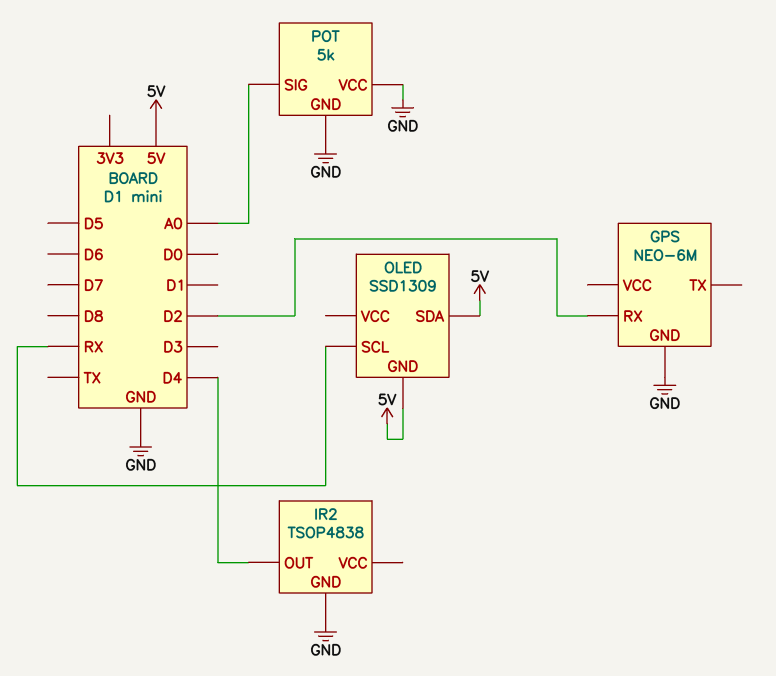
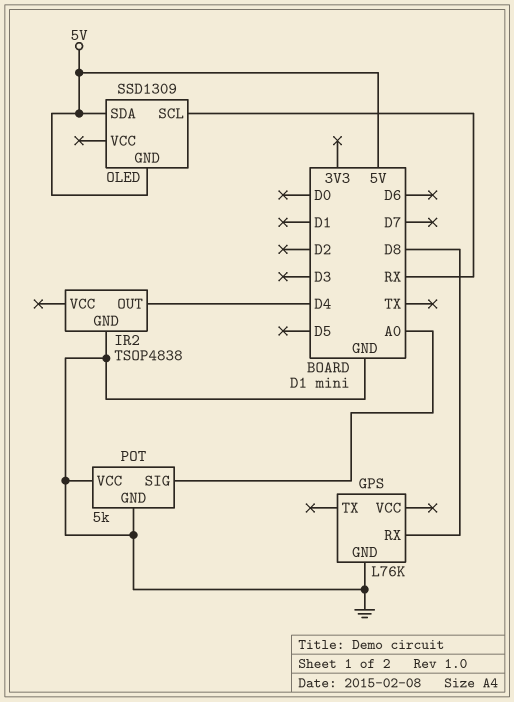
GPS: NEO-6M -> L76K
GPS pin RX: D2 -> D8

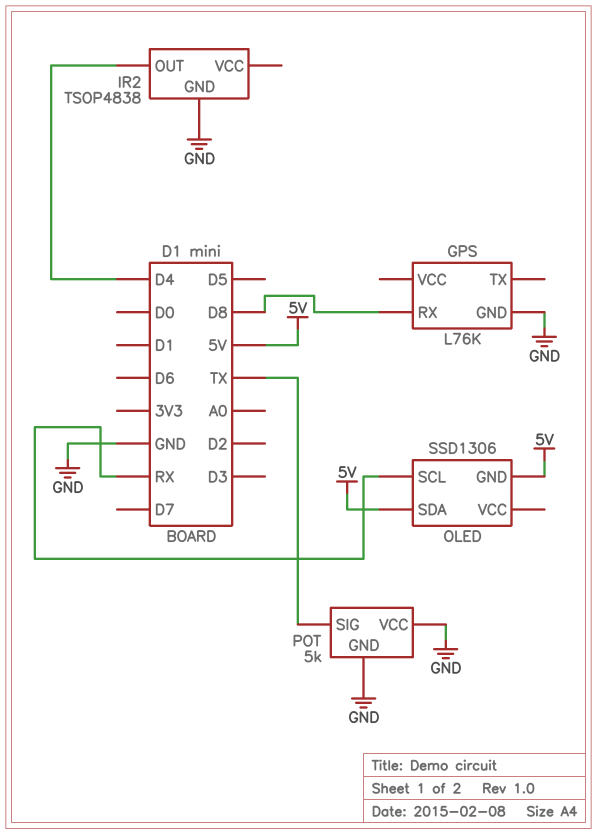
OLED: SSD1309 -> SSD1306
POT pin SIG: A0 -> TX

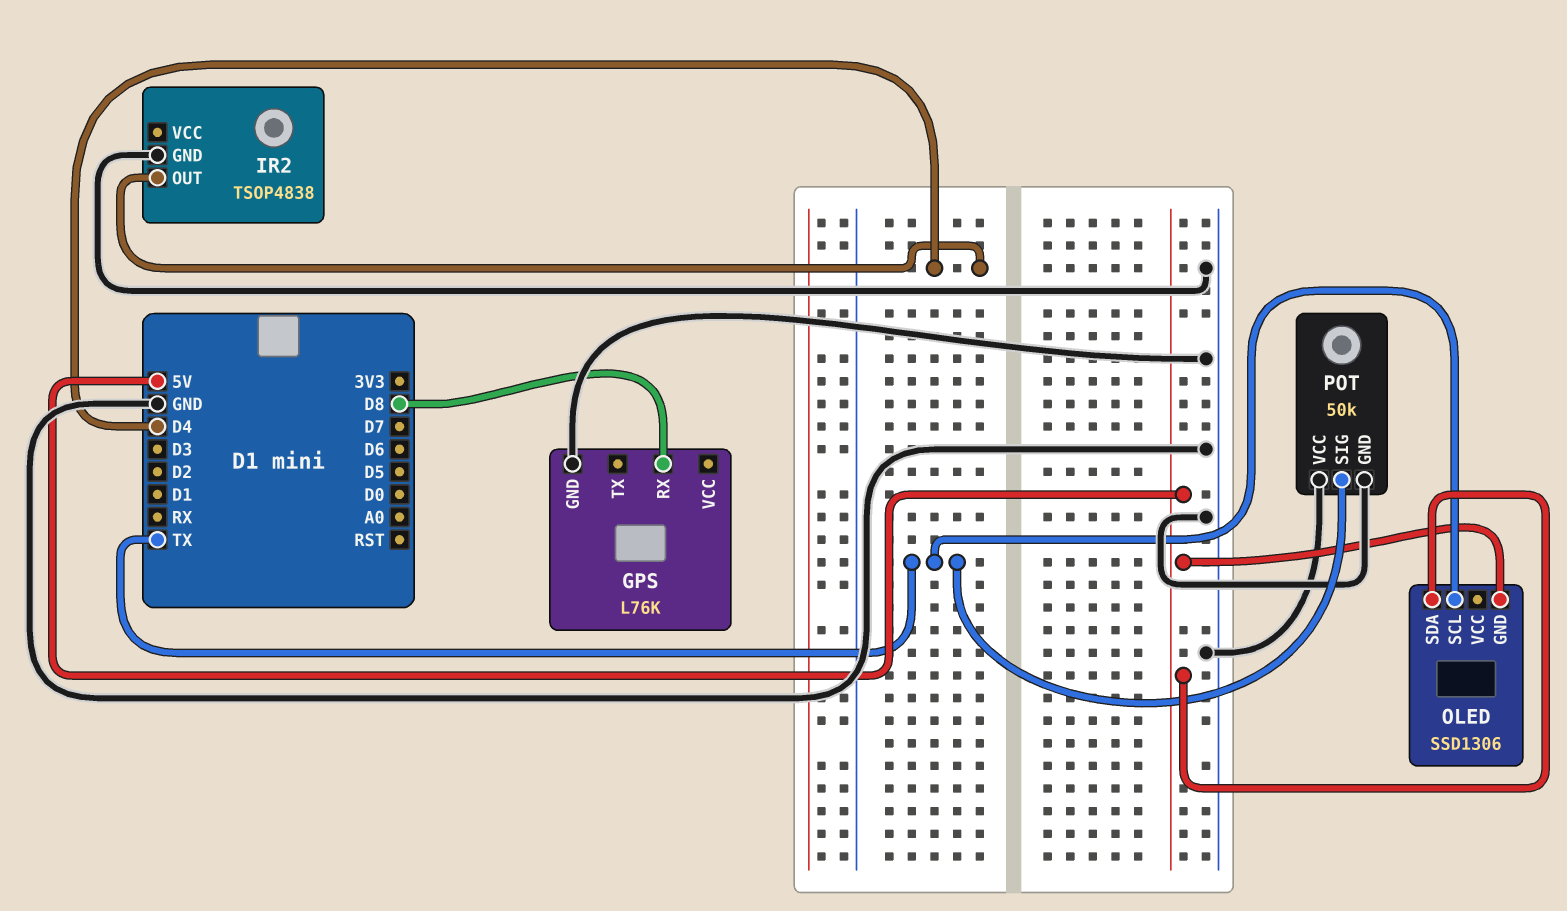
OLED pin SCL: RX -> TX
POT: 5k -> 50k

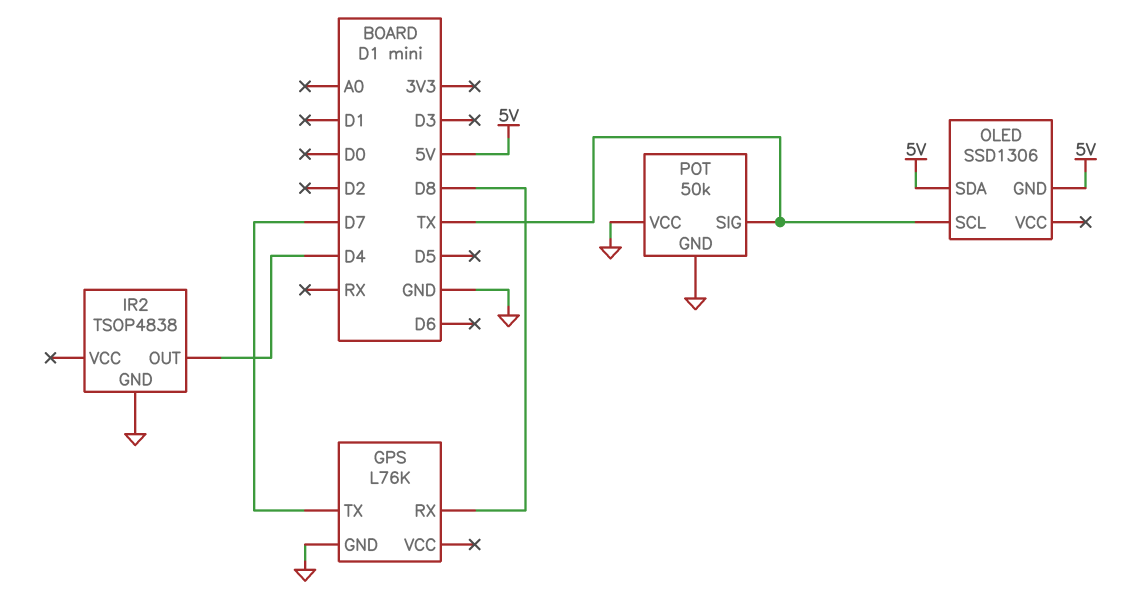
GPS pin TX: none -> D7

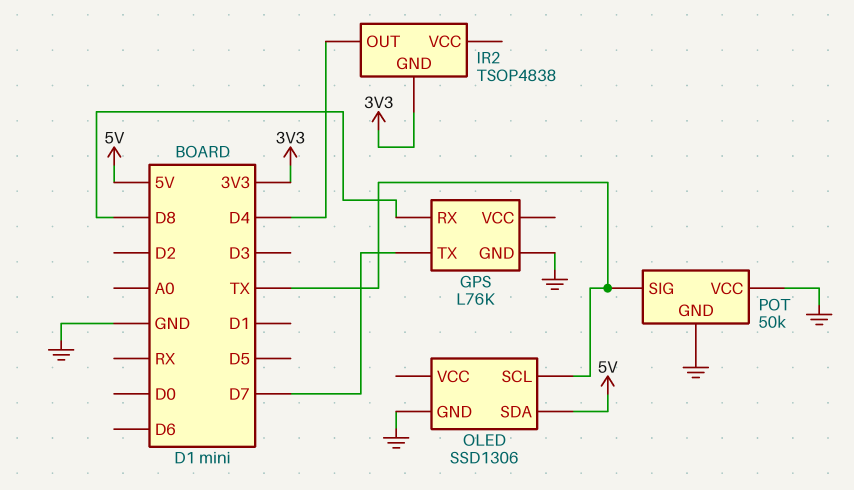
IR2 pin GND: GND -> 3V3
OLED pin GND: 5V -> GND

